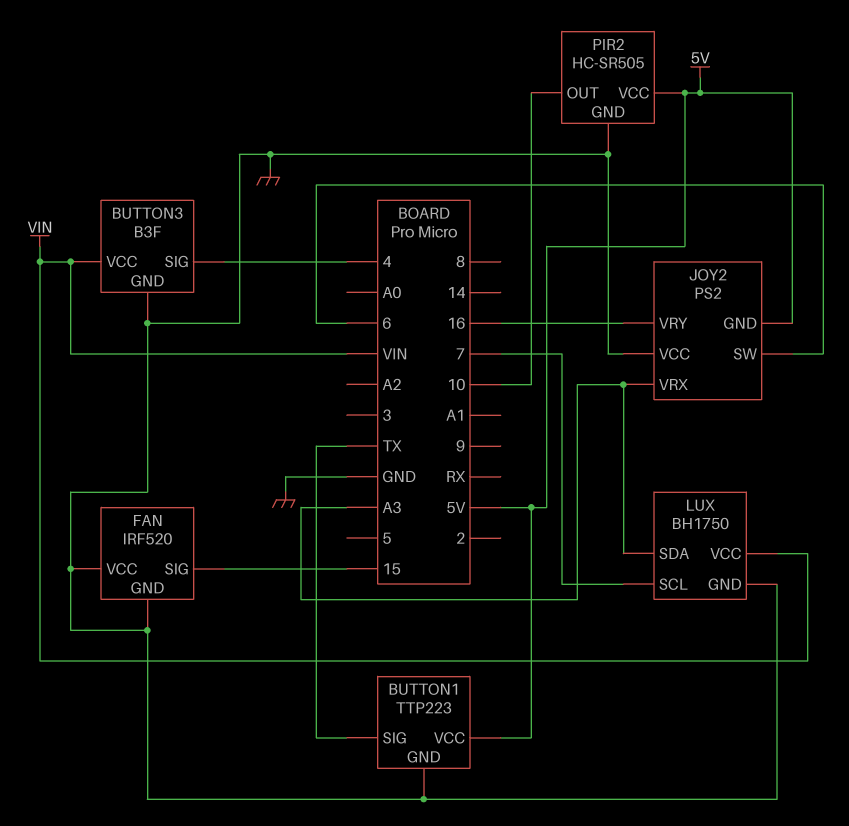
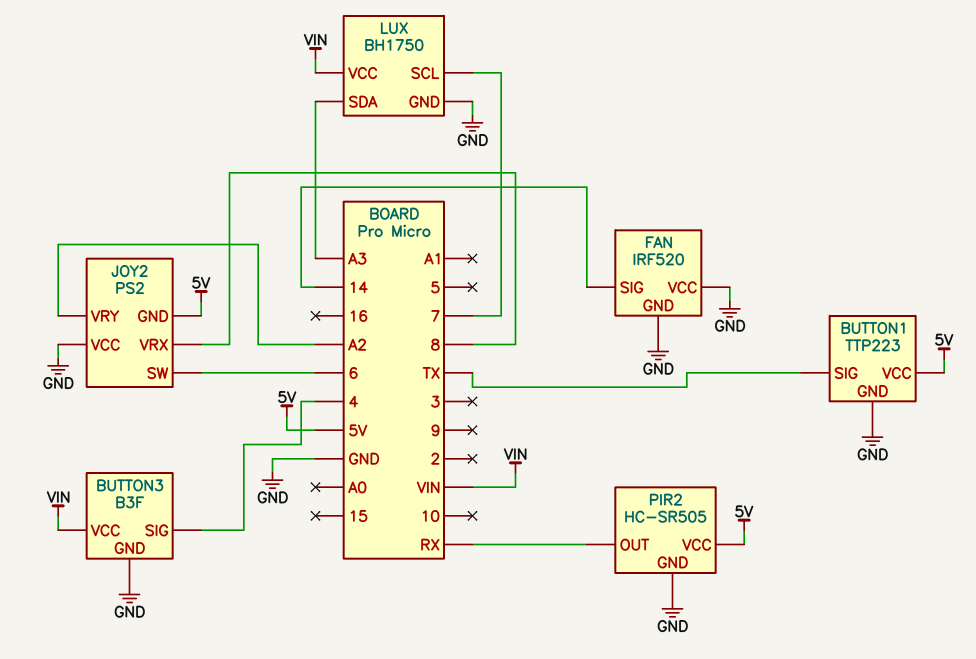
FAN pin SIG: 15 -> 14
JOY2 pin VRX: A3 -> 8
JOY2 pin VRY: 16 -> A2
PIR2 pin OUT: 10 -> RX

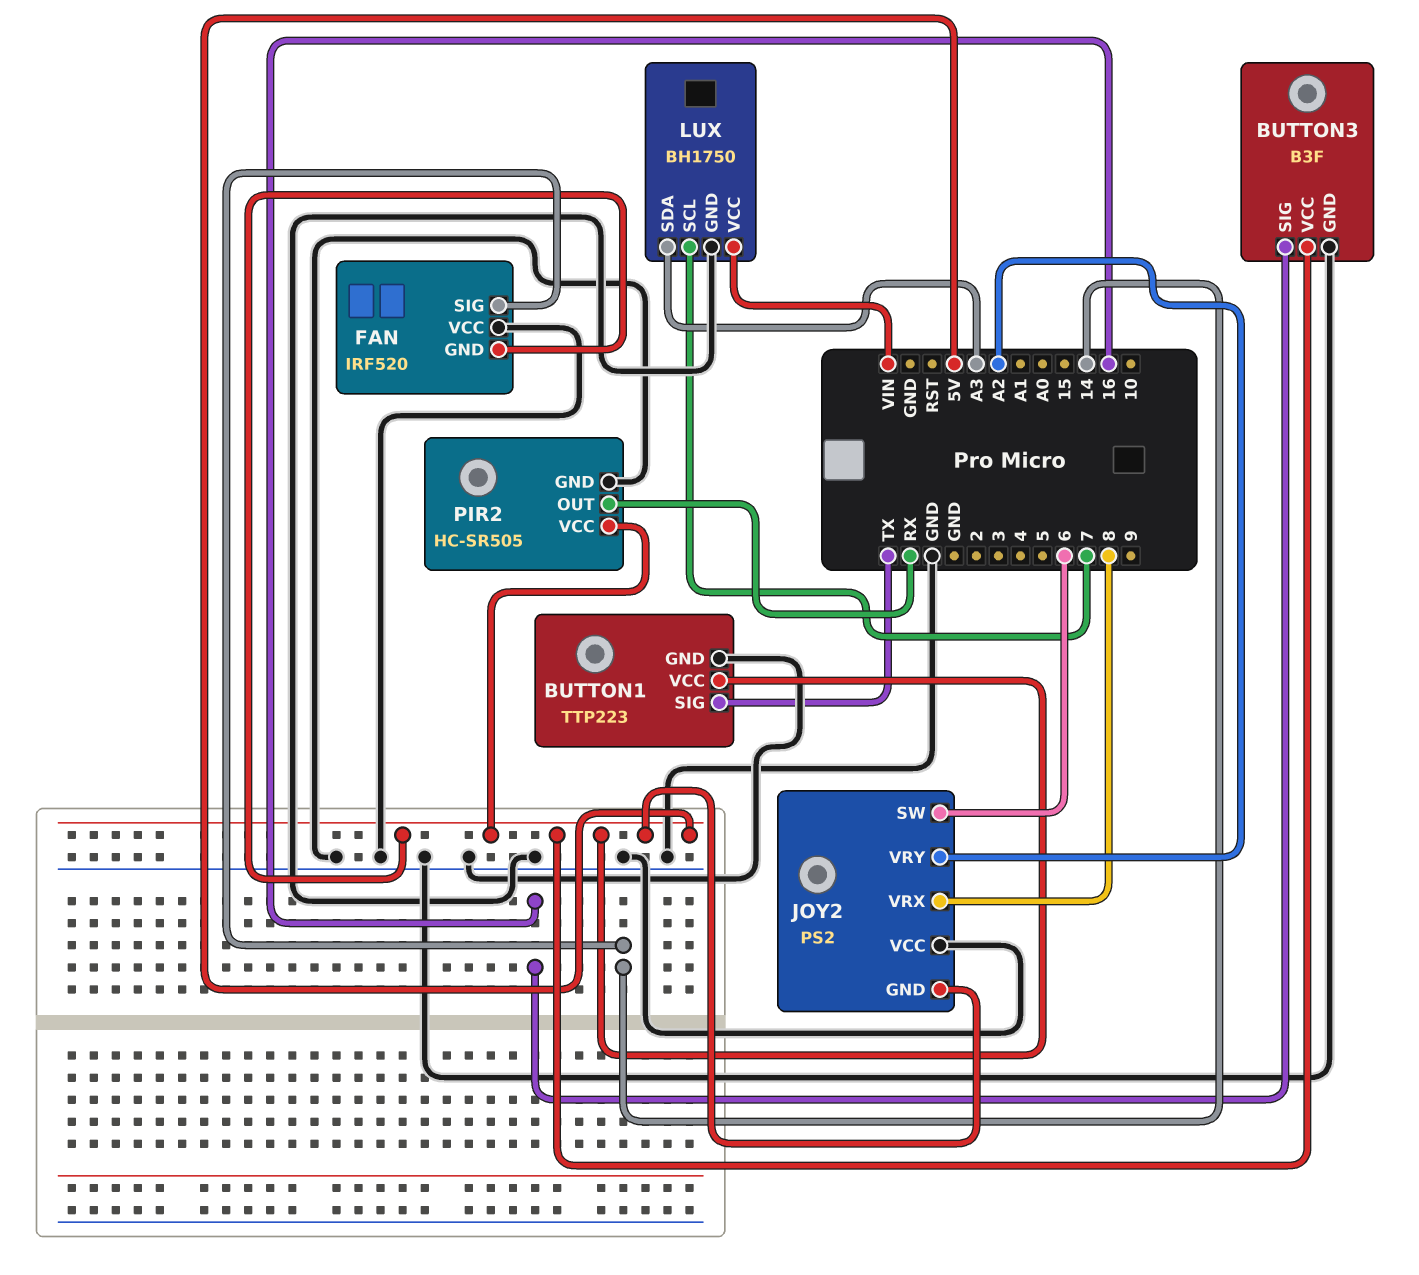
BUTTON3 pin SIG: 4 -> 16
BUTTON3 pin VCC: VIN -> 5V
FAN pin GND: GND -> 5V

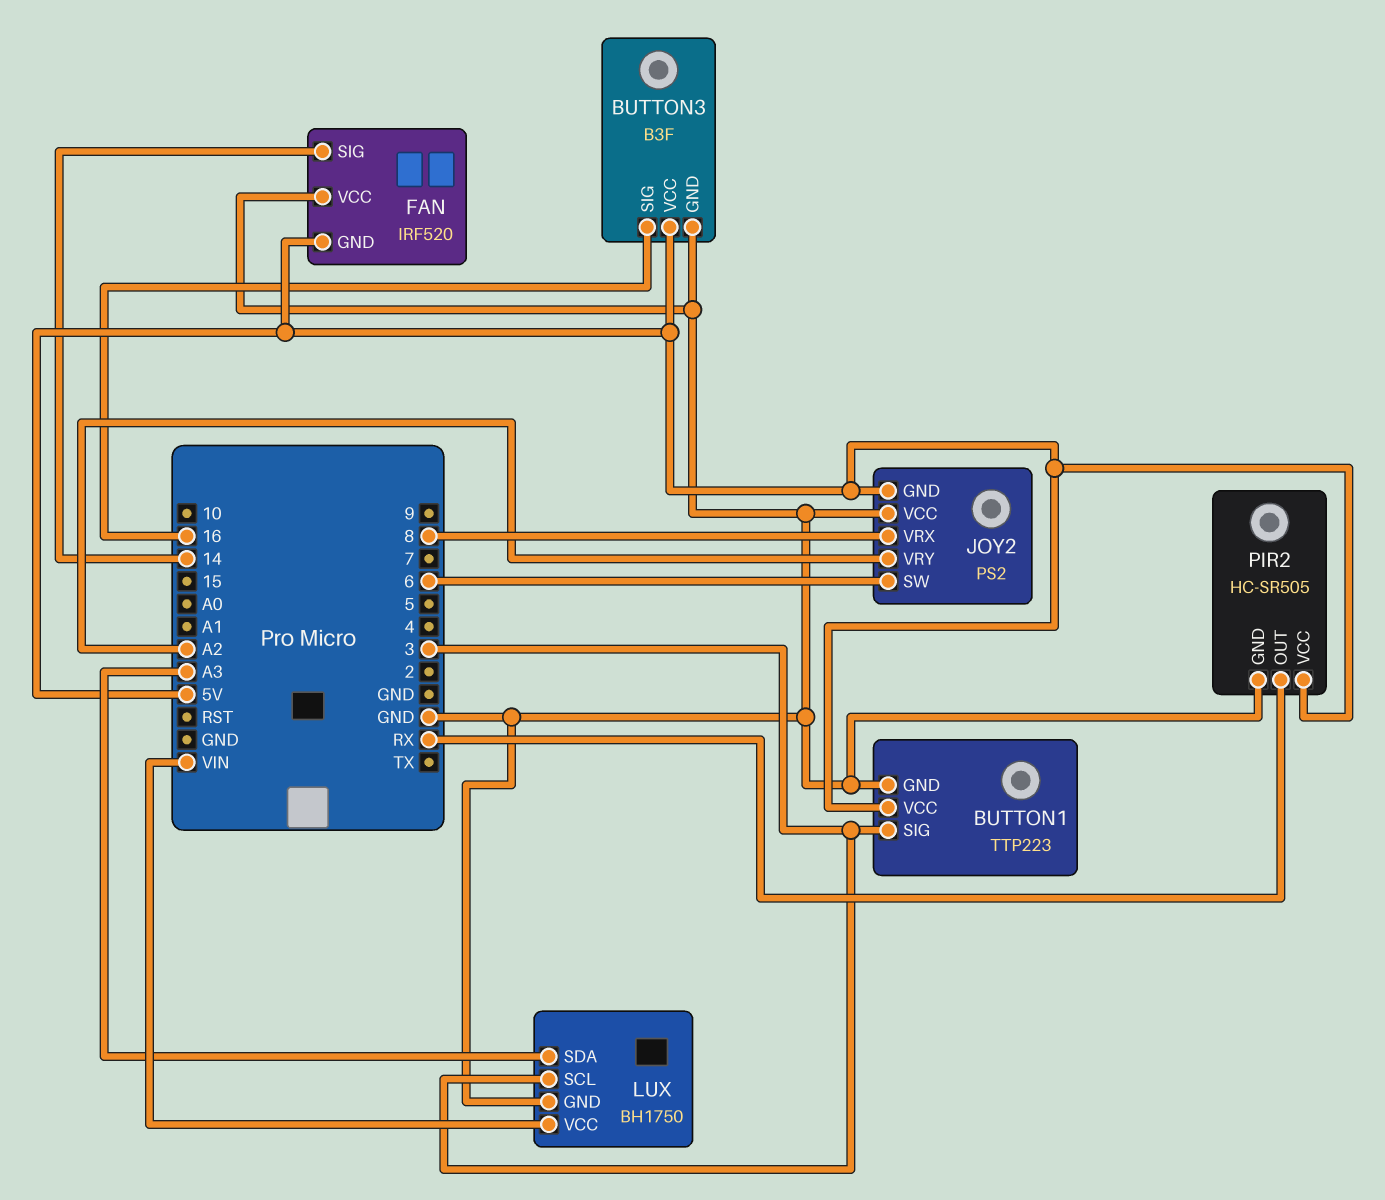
BUTTON1 pin SIG: TX -> 3
LUX pin SCL: 7 -> 3

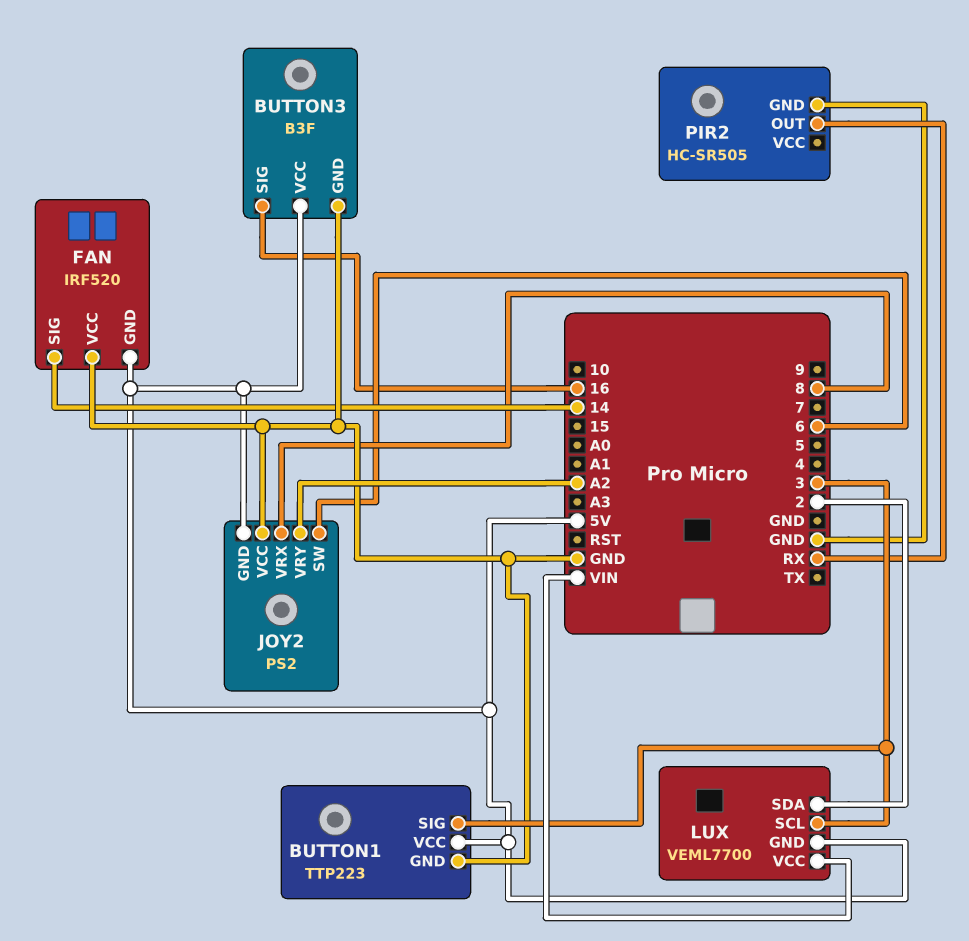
LUX: BH1750 -> VEML7700
LUX pin GND: GND -> 5V
LUX pin SDA: A3 -> 2
PIR2 pin VCC: 5V -> none

